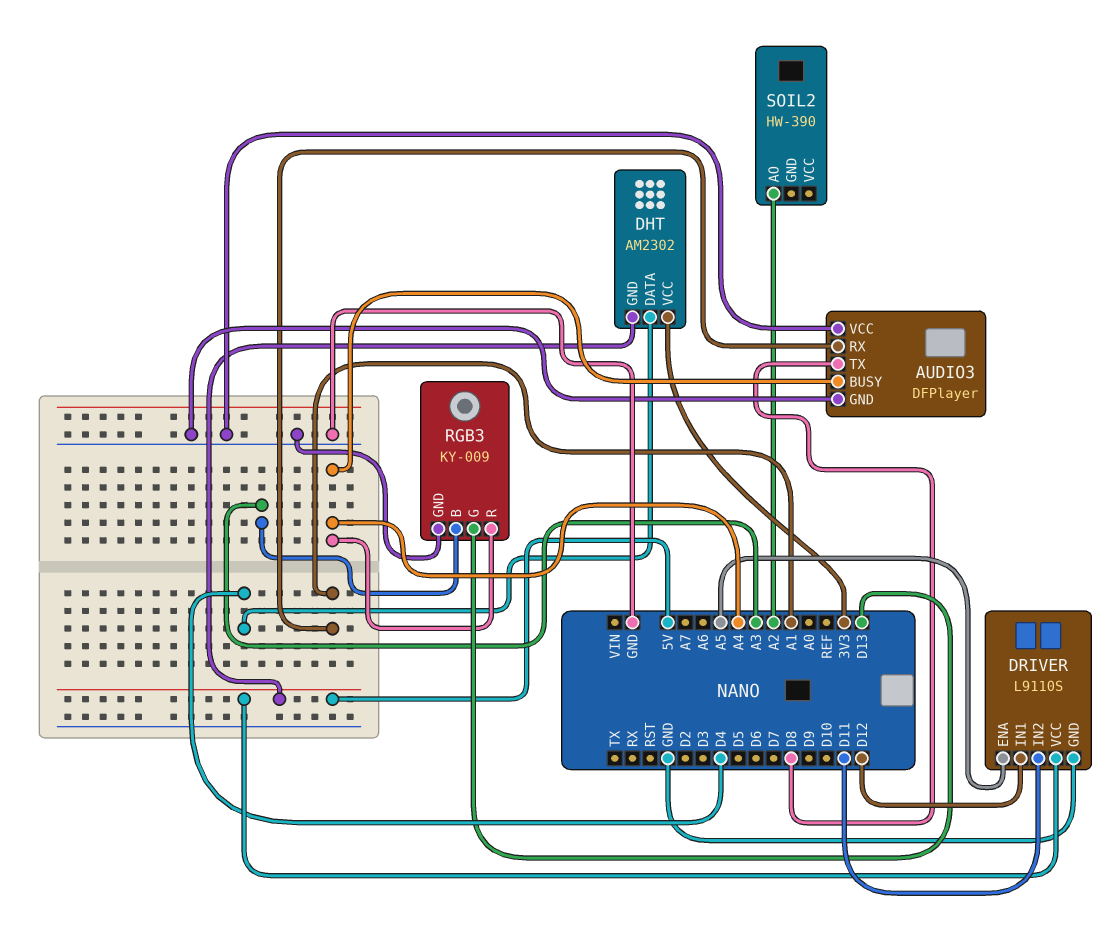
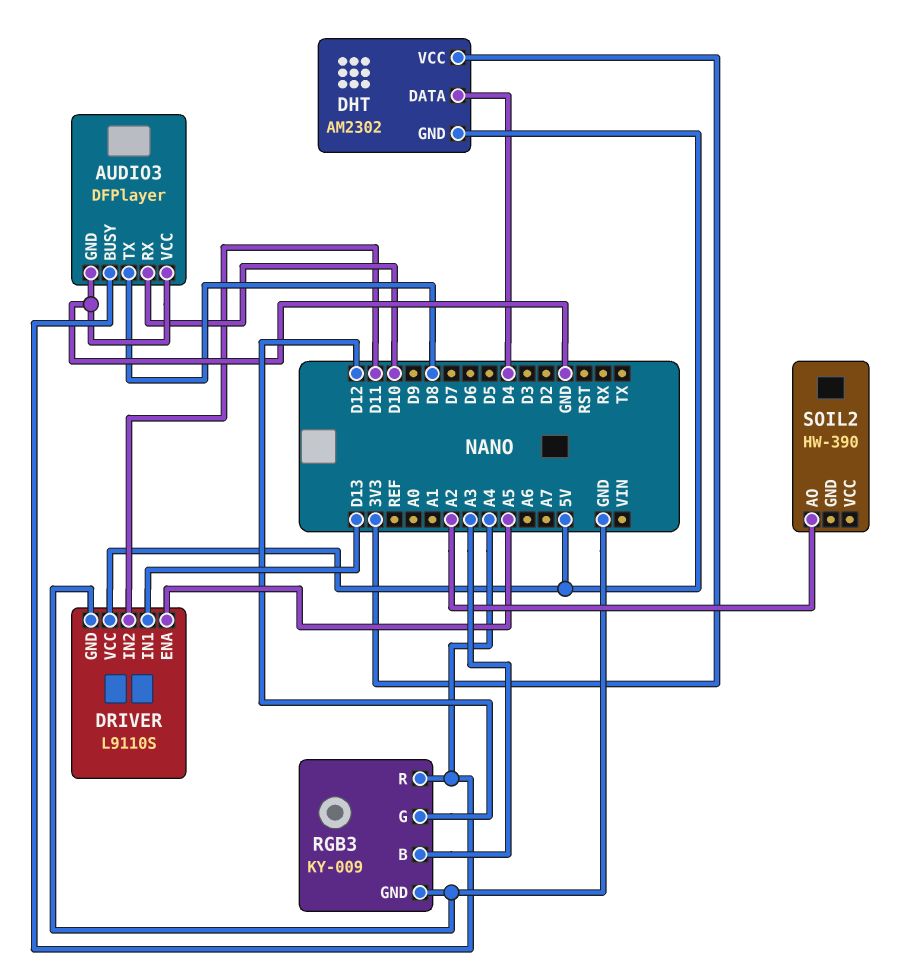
AUDIO3 pin RX: A1 -> D10
DRIVER pin IN1: D12 -> D13
RGB3 pin G: D13 -> D12

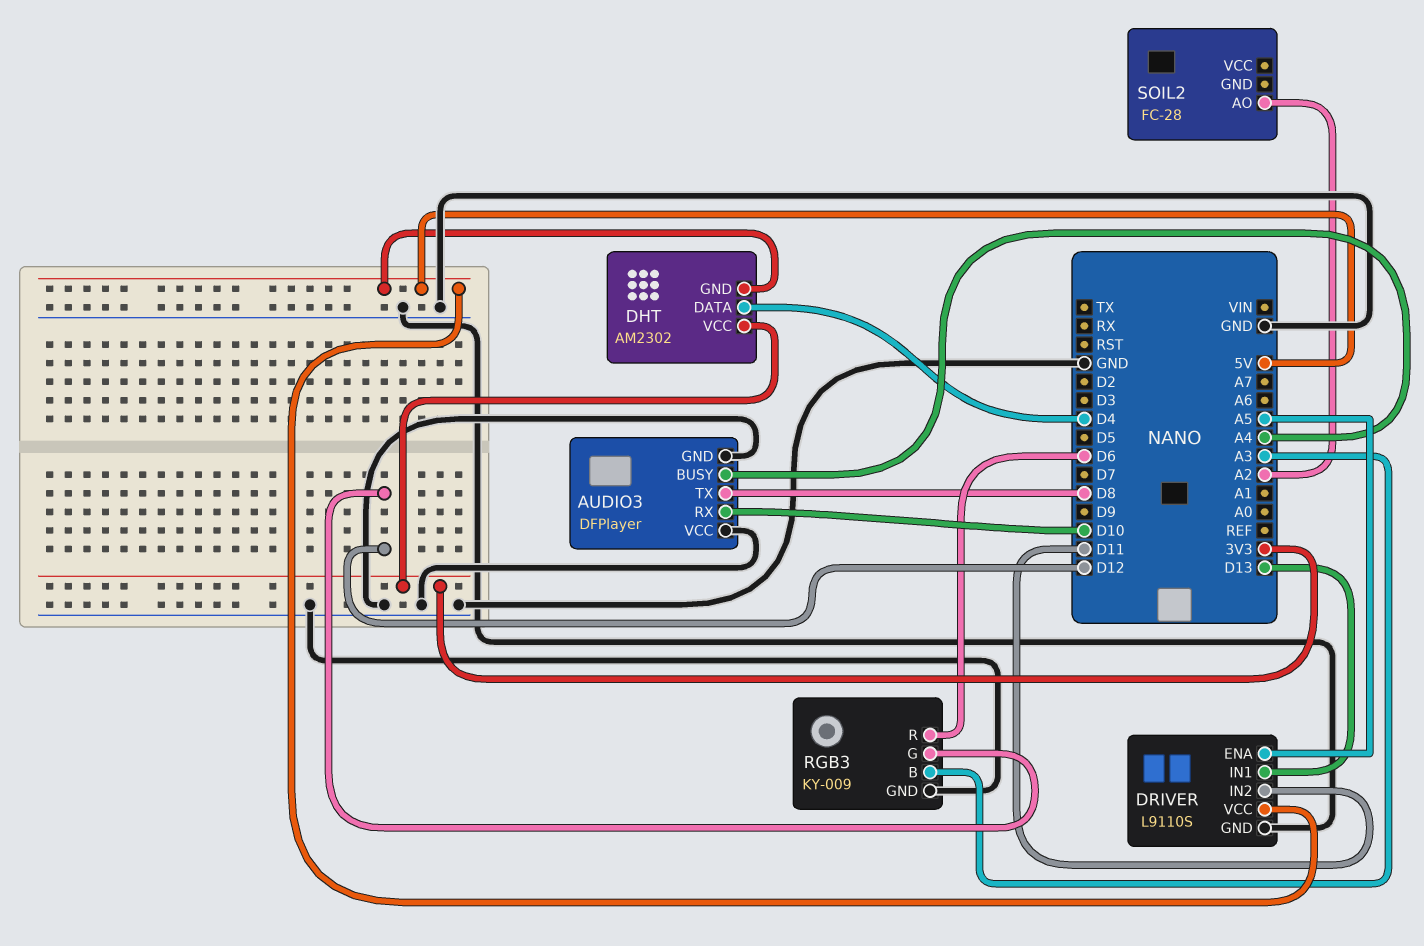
RGB3 pin R: A4 -> D6
SOIL2: HW-390 -> FC-28

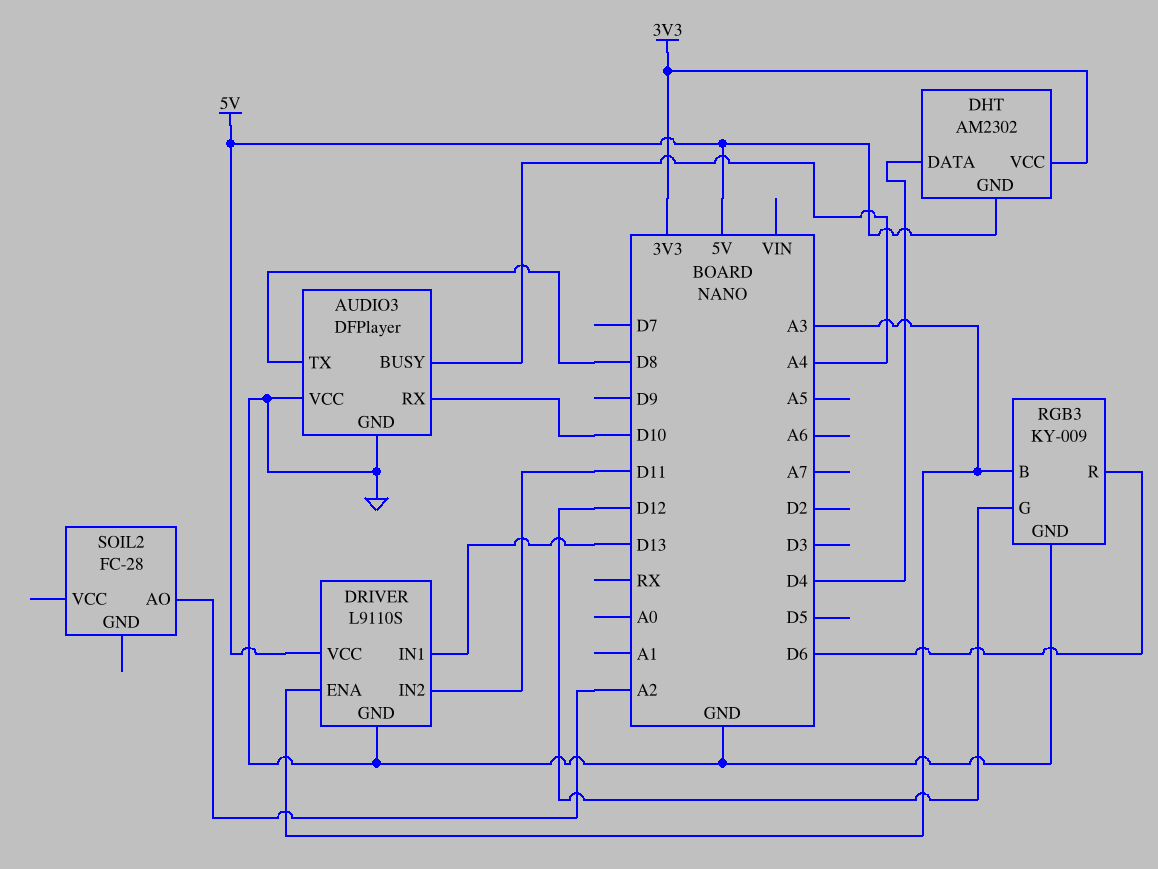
DRIVER pin ENA: A5 -> A3

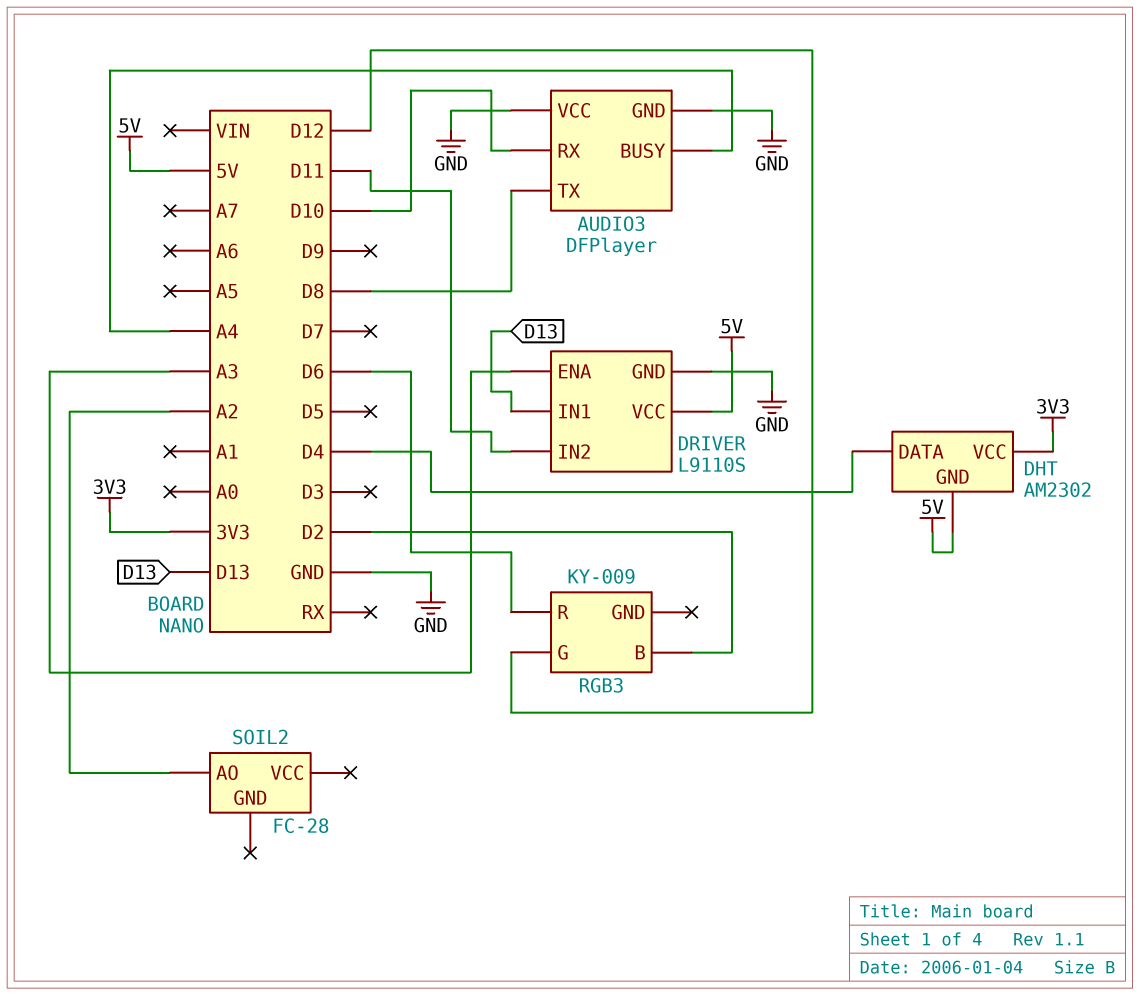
RGB3 pin B: A3 -> D2
RGB3 pin GND: GND -> none

